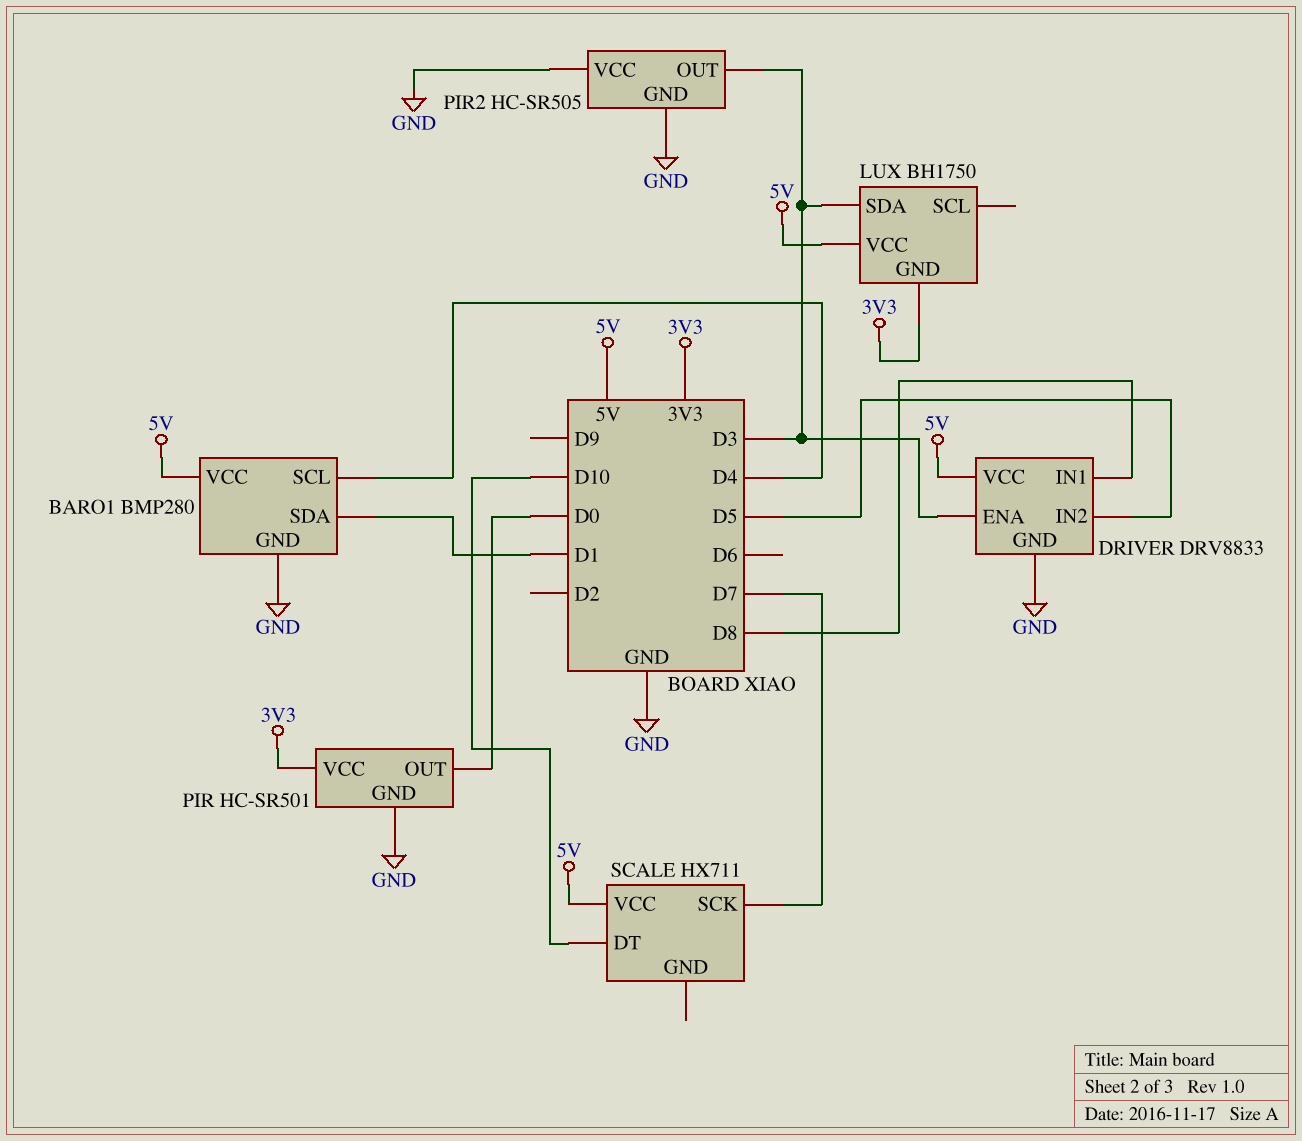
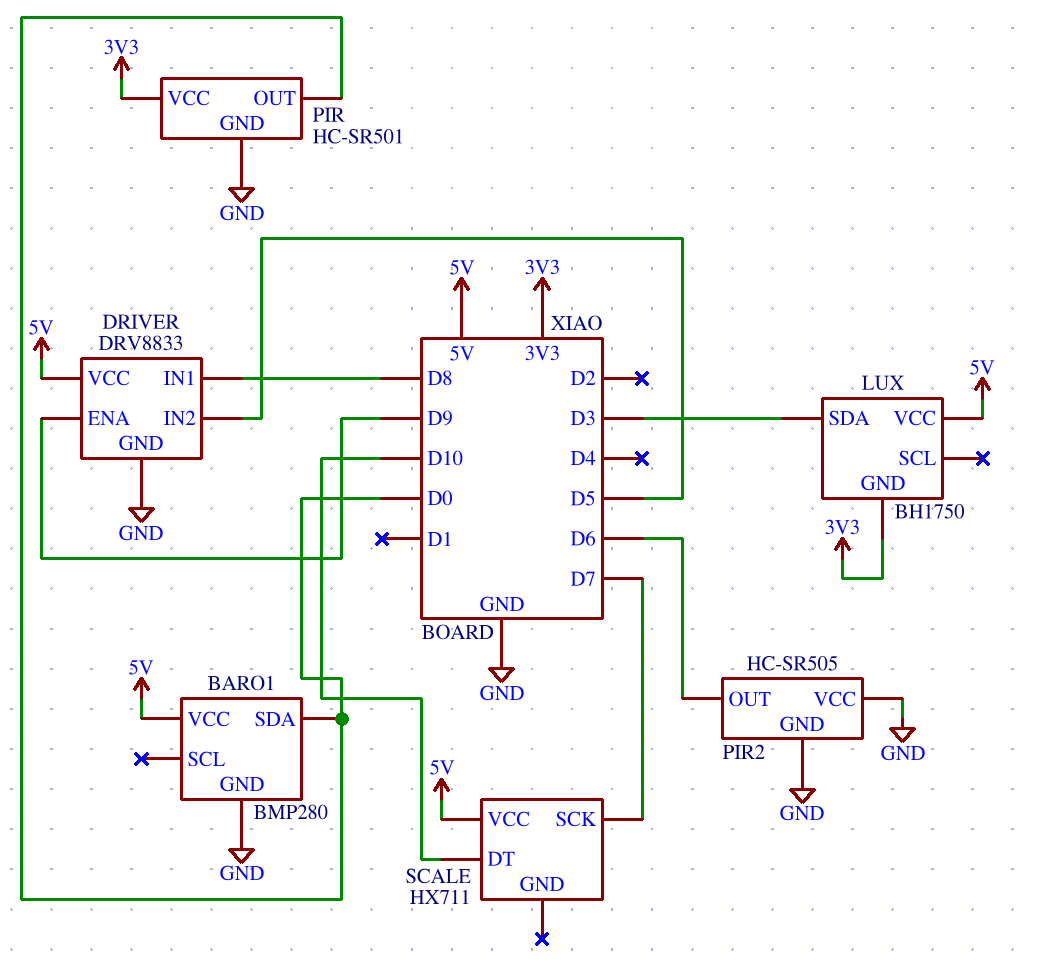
BARO1 pin SCL: D4 -> none
BARO1 pin SDA: D1 -> D0
DRIVER pin ENA: D3 -> D9
PIR2 pin OUT: D3 -> D6

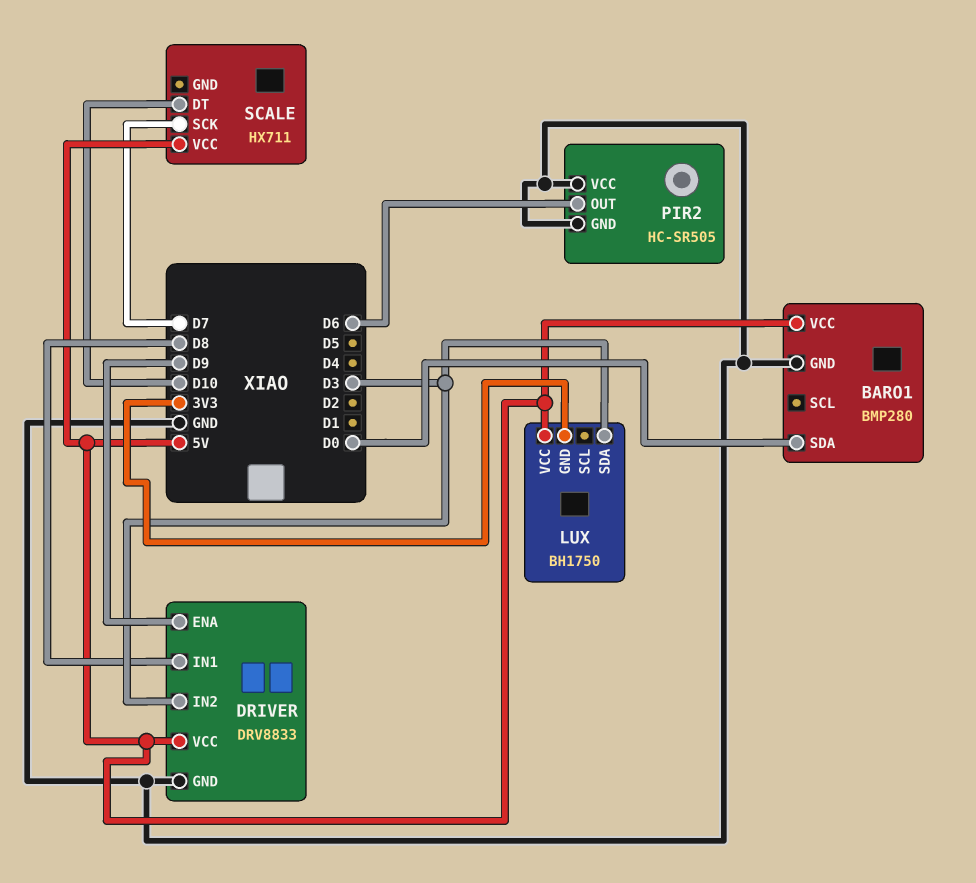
DRIVER pin IN2: D5 -> D3
PIR: HC-SR501 -> none
PIR pin GND: GND -> none
PIR pin OUT: D0 -> none
PIR pin VCC: 3V3 -> none

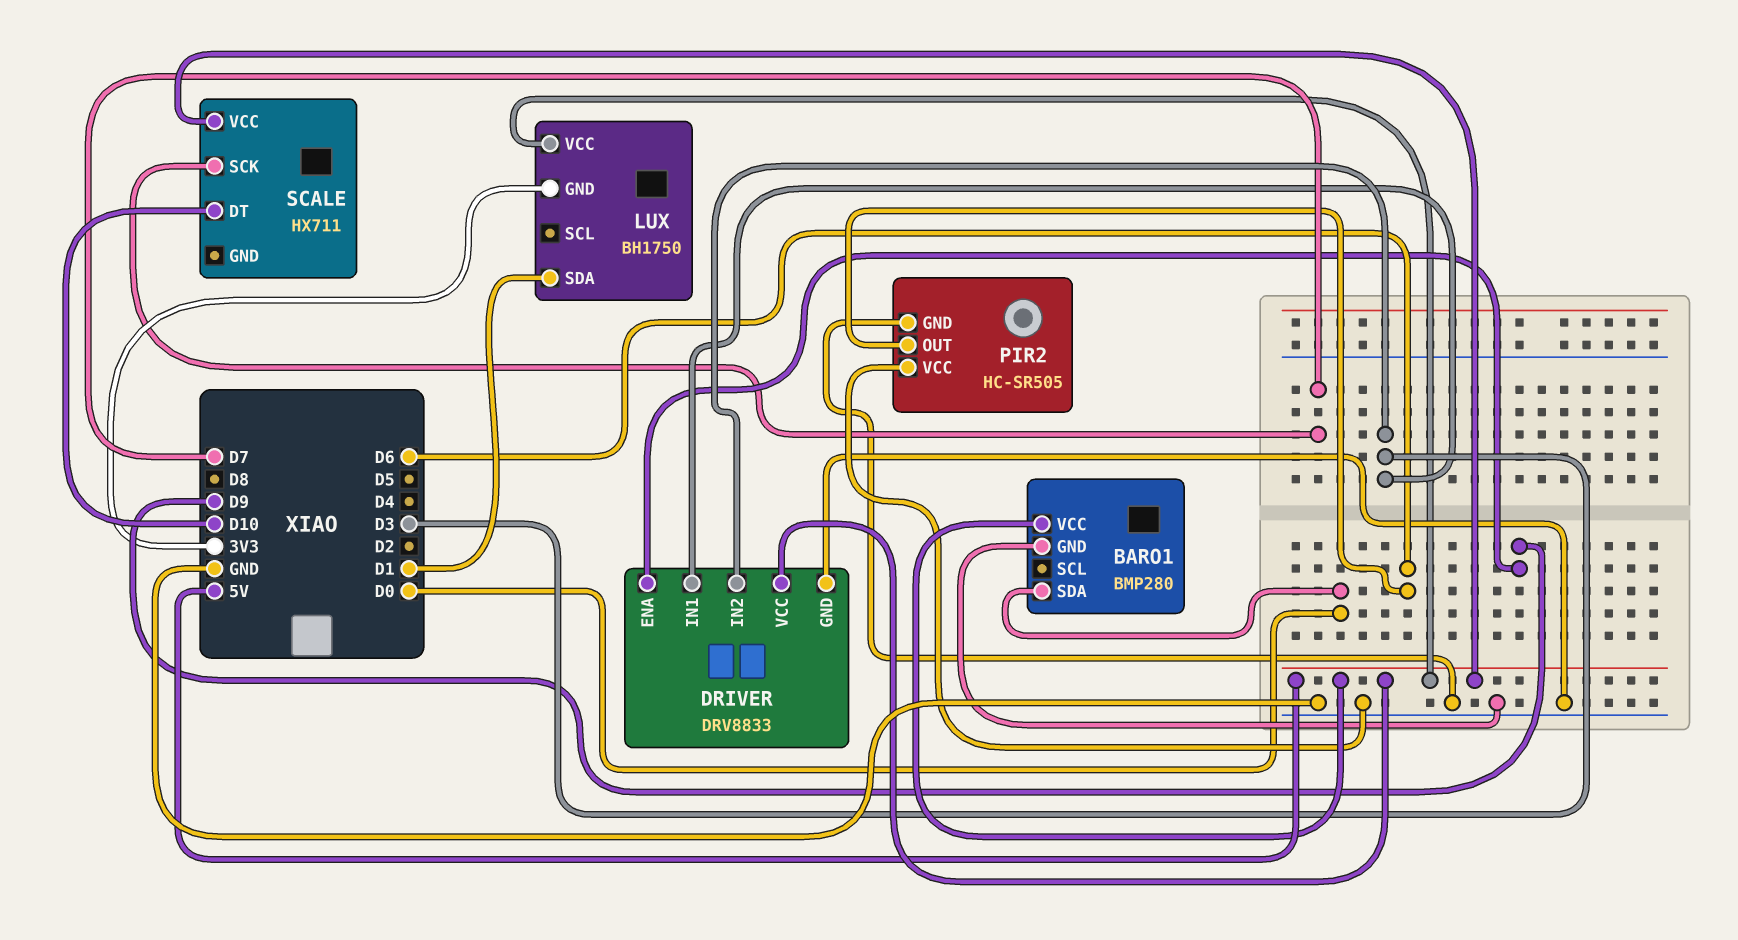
DRIVER pin IN1: D8 -> D3
LUX pin SDA: D3 -> D1

